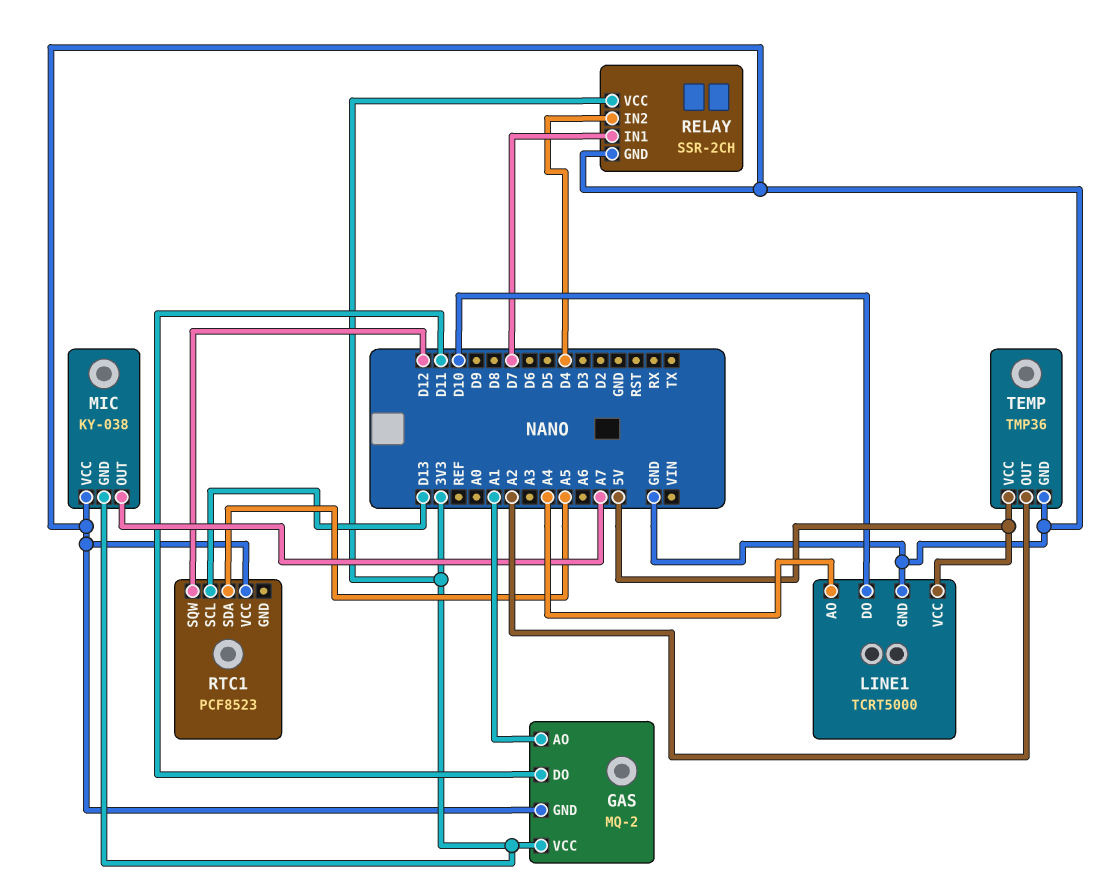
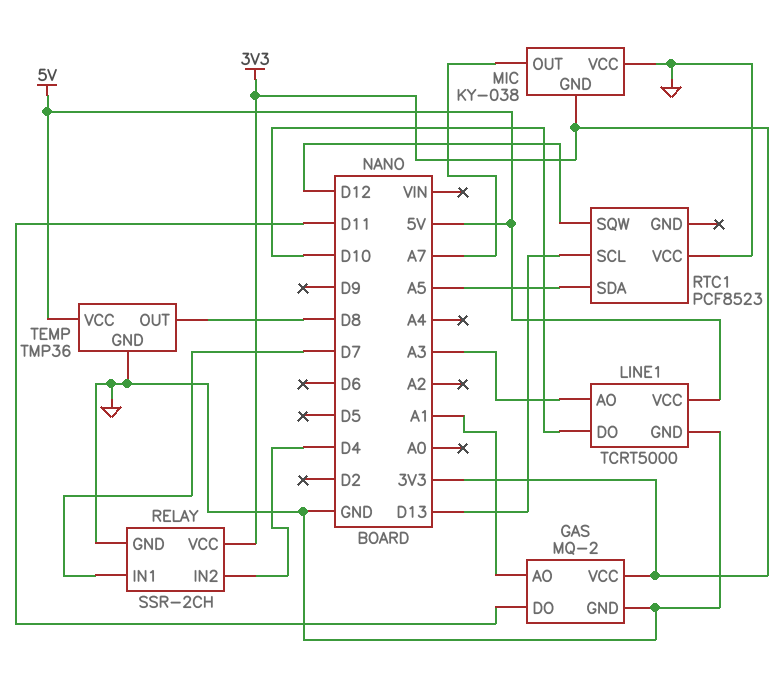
LINE1 pin AO: A4 -> A3
TEMP pin OUT: A2 -> D8

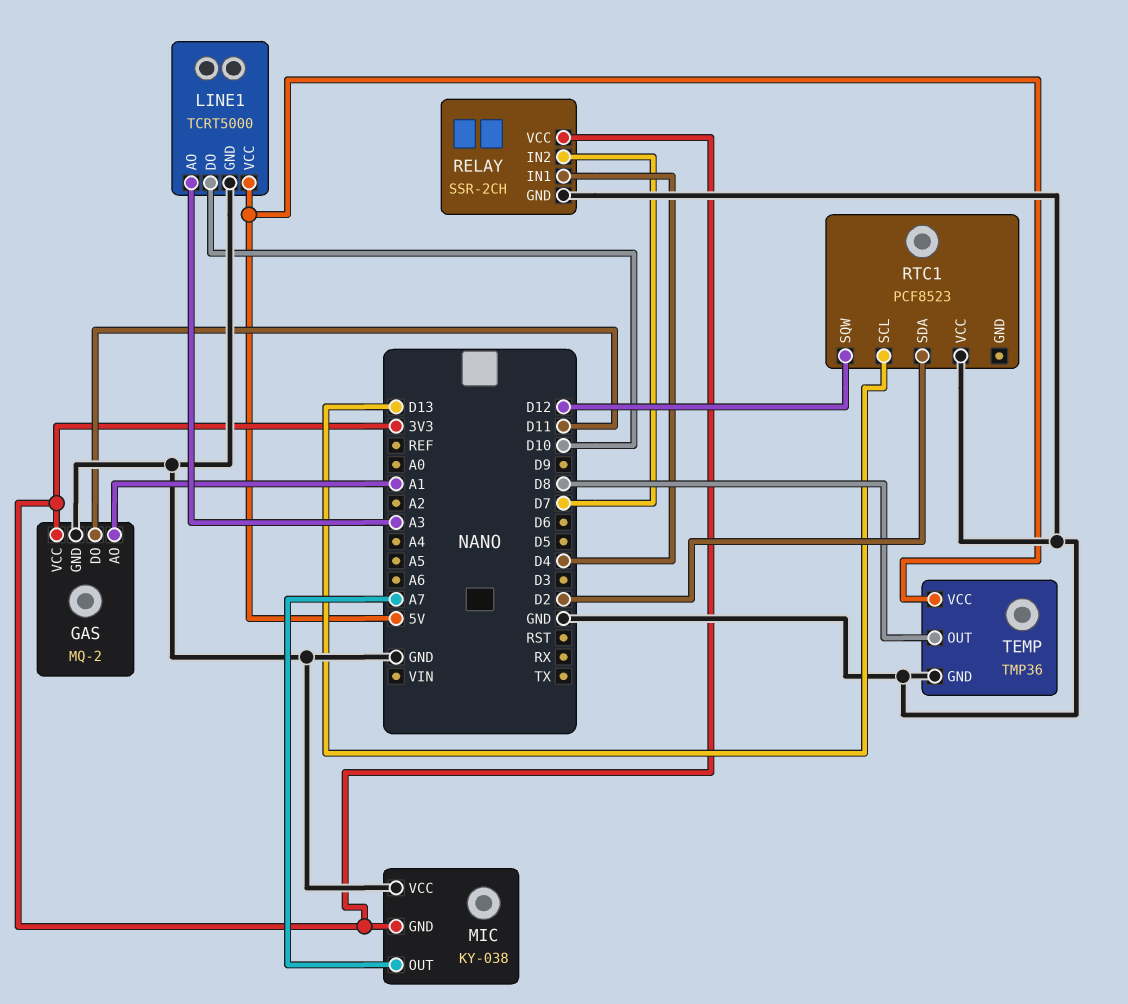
RELAY pin IN1: D7 -> D4
RELAY pin IN2: D4 -> D7
RTC1 pin SDA: A5 -> D2

